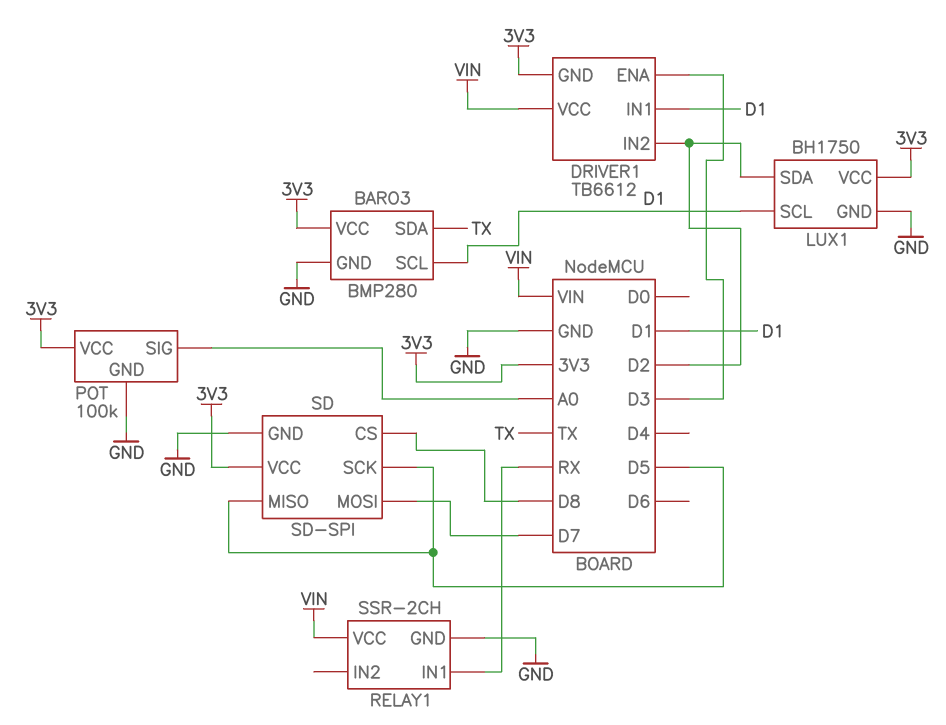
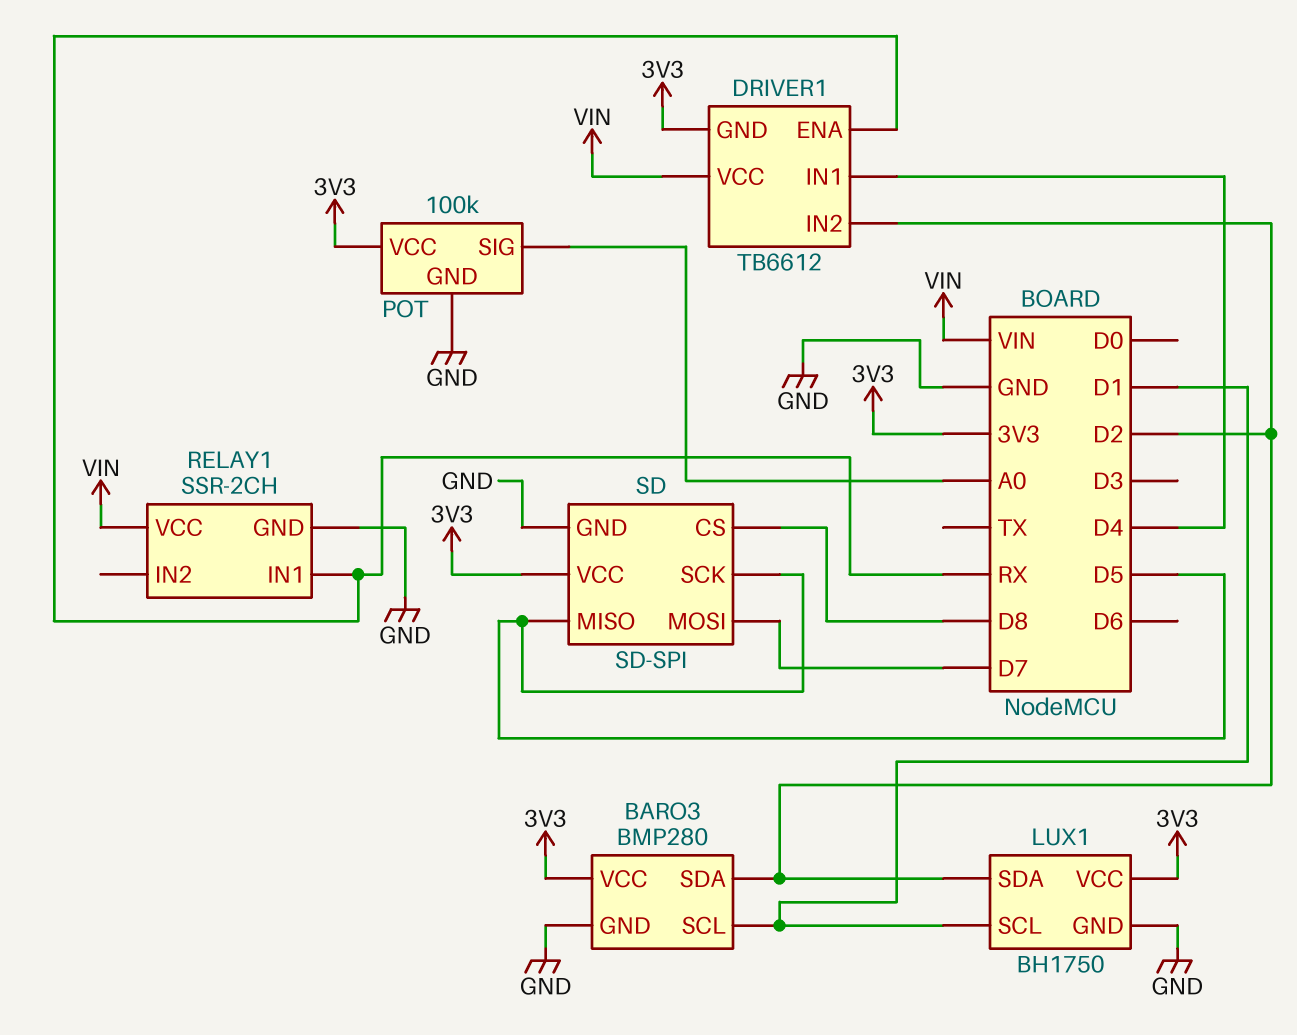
BARO3 pin SDA: TX -> D2
DRIVER1 pin ENA: D3 -> RX
DRIVER1 pin IN1: D1 -> D4

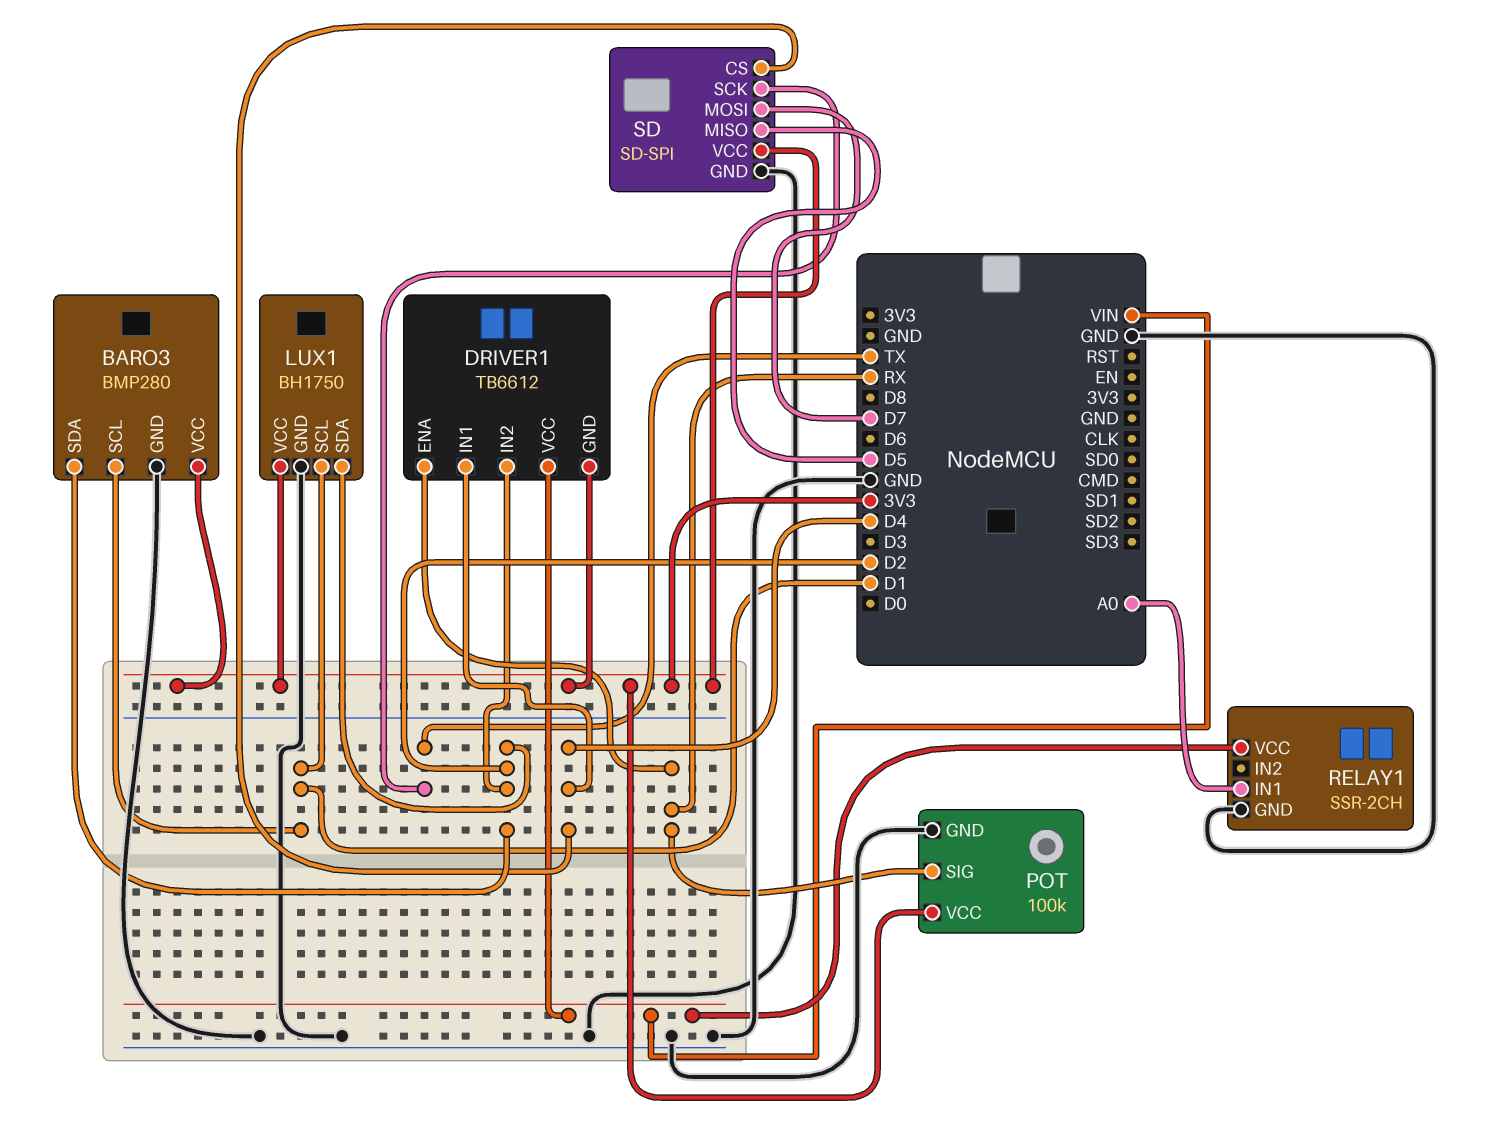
POT pin SIG: A0 -> RX
RELAY1 pin IN1: RX -> A0
SD pin CS: D8 -> D4
SD pin SCK: D5 -> TX

